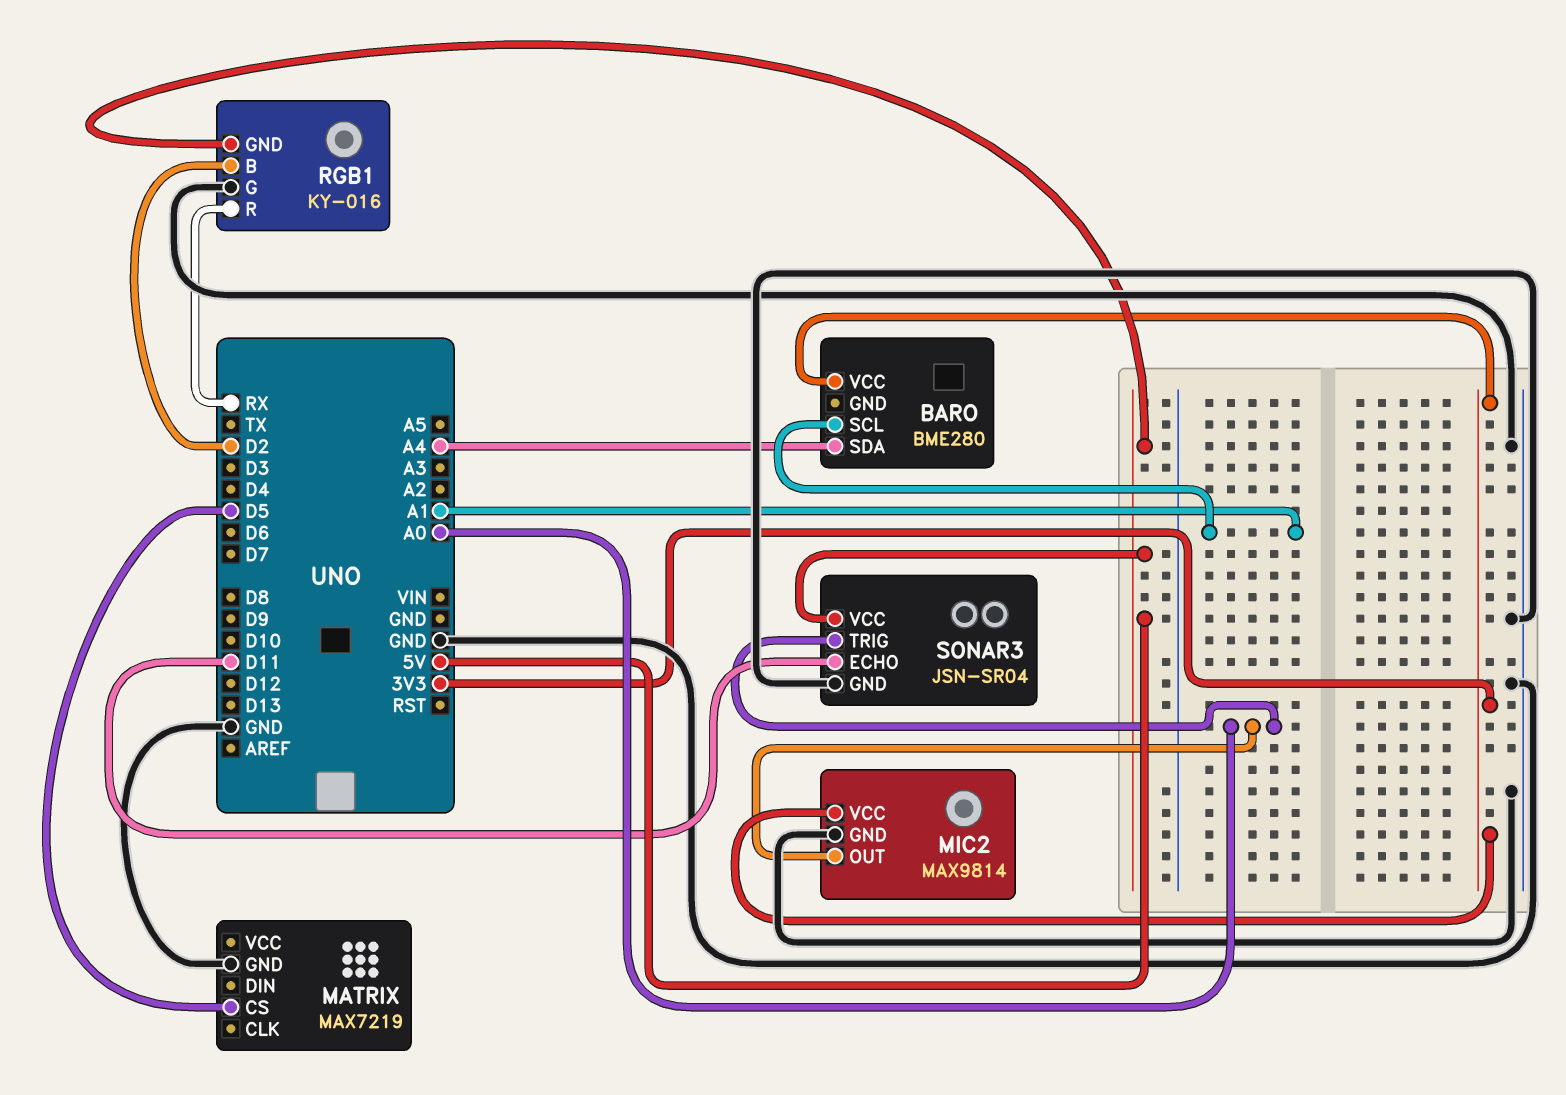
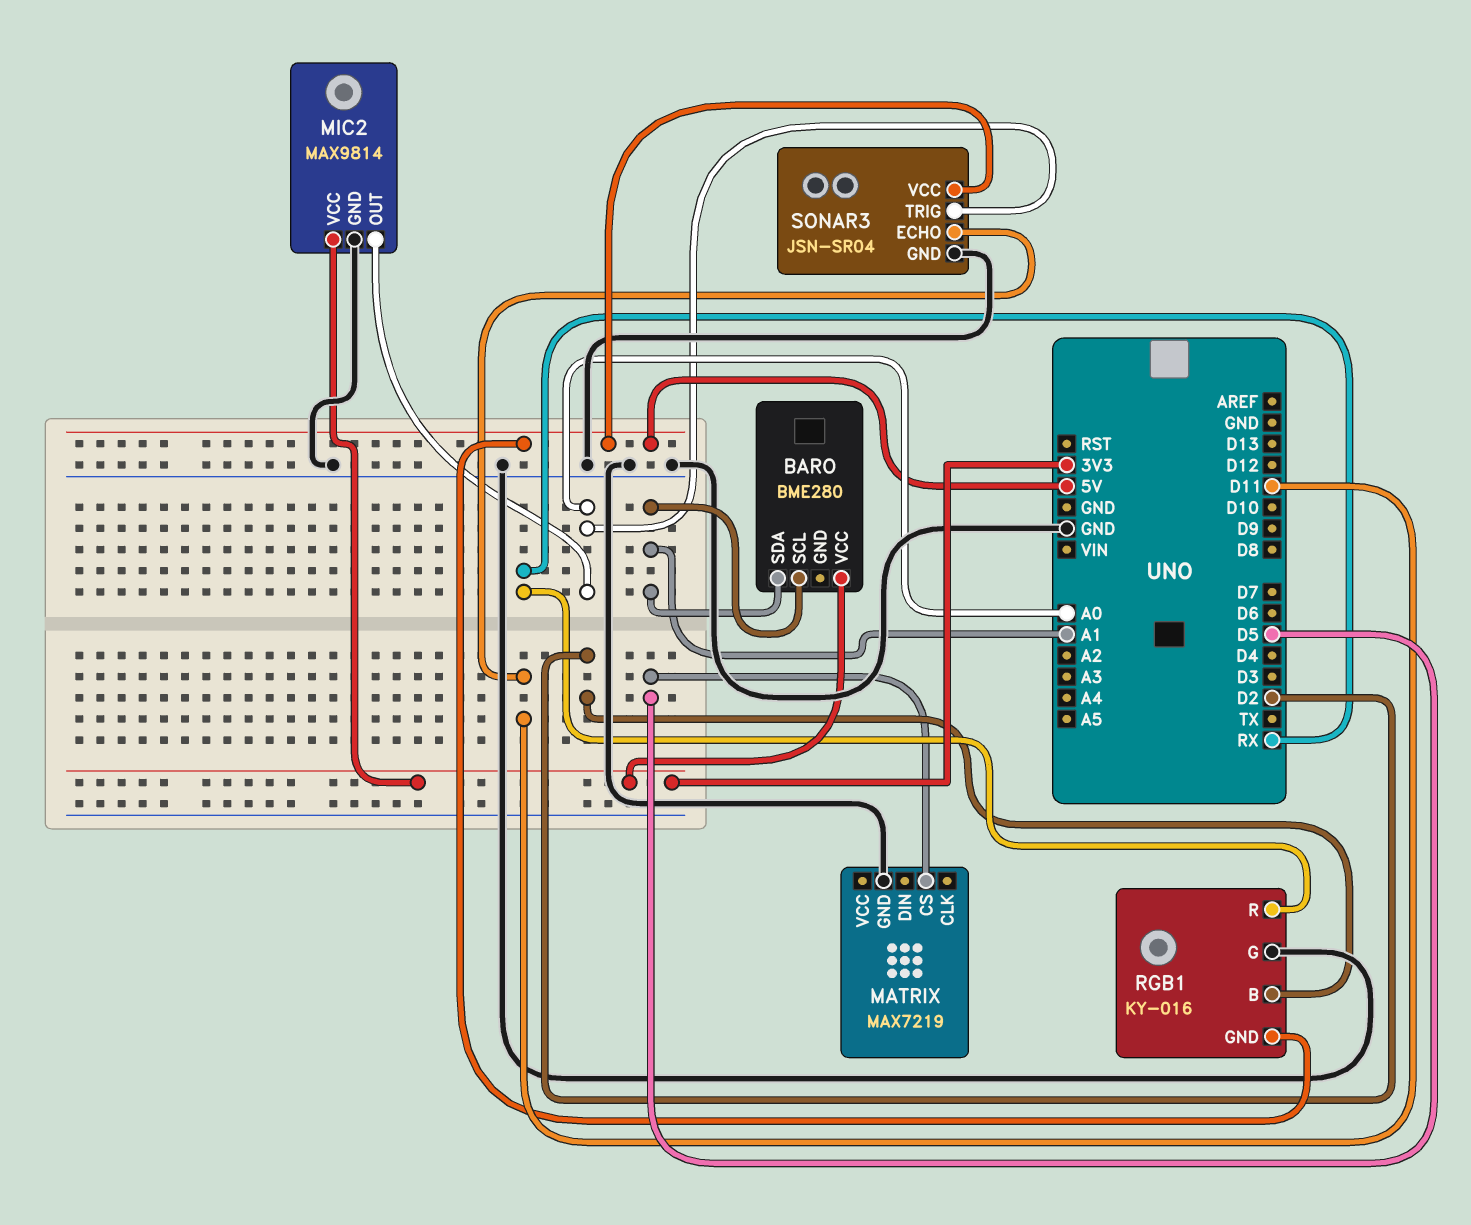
BARO pin SDA: A4 -> A1

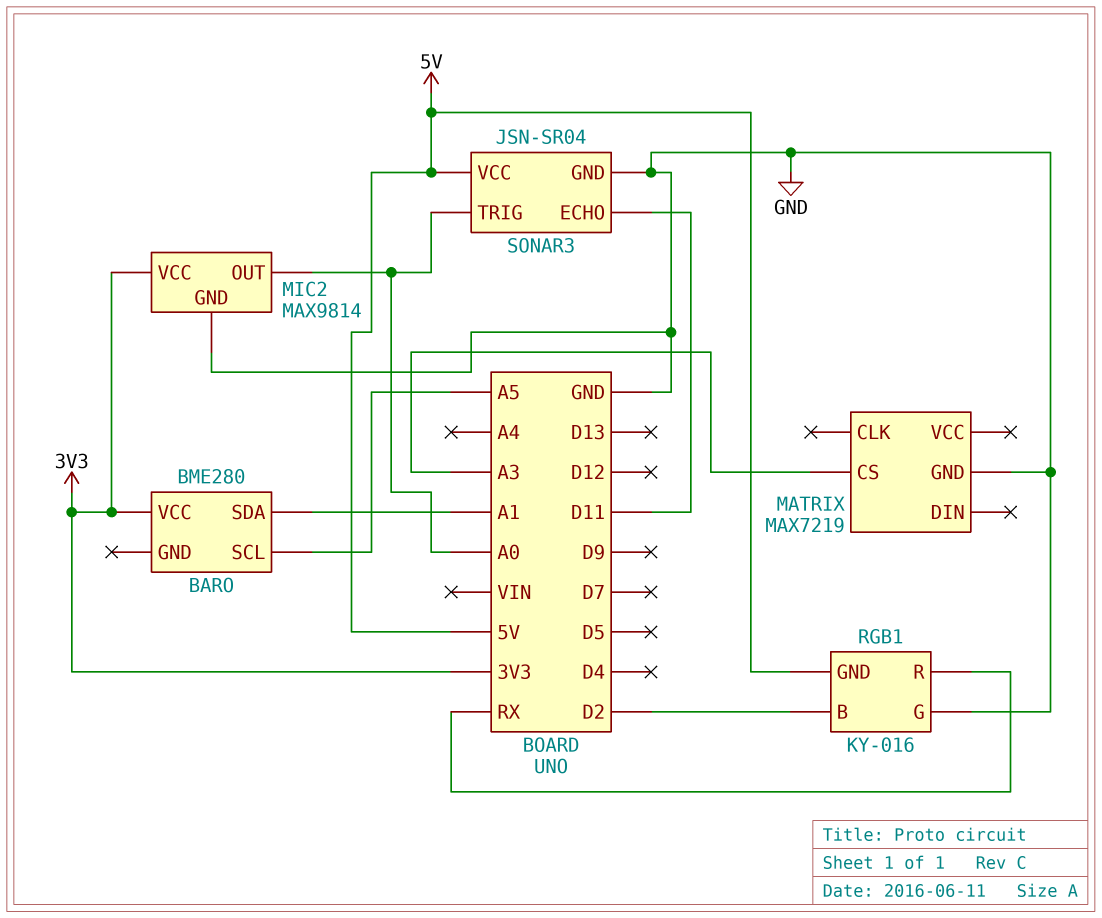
BARO pin SCL: A1 -> A5
MATRIX pin CS: D5 -> A3

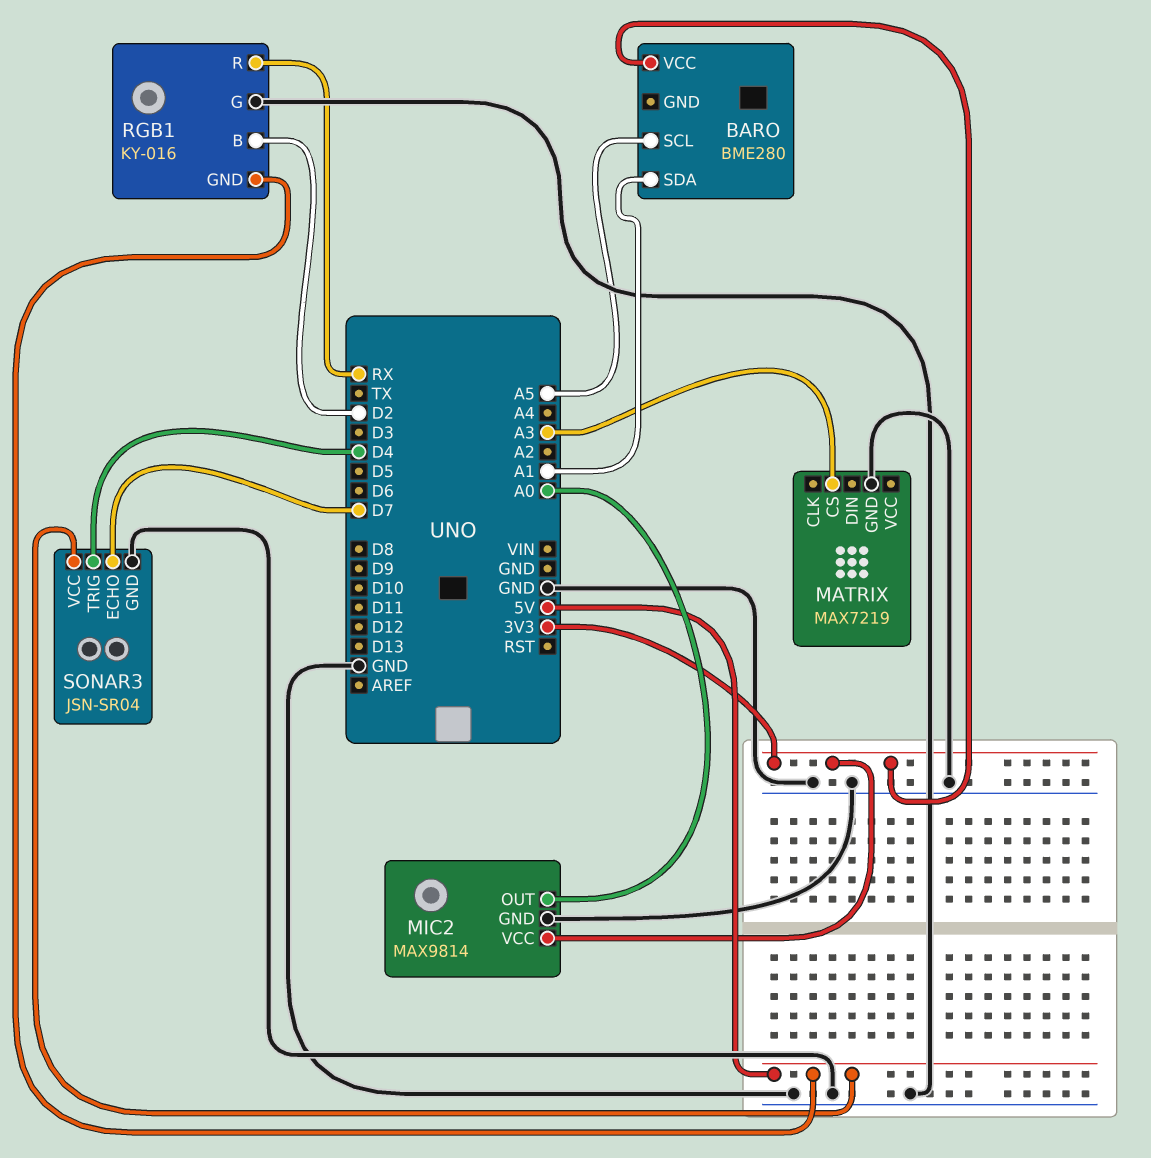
SONAR3 pin ECHO: D11 -> D7
SONAR3 pin TRIG: A0 -> D4

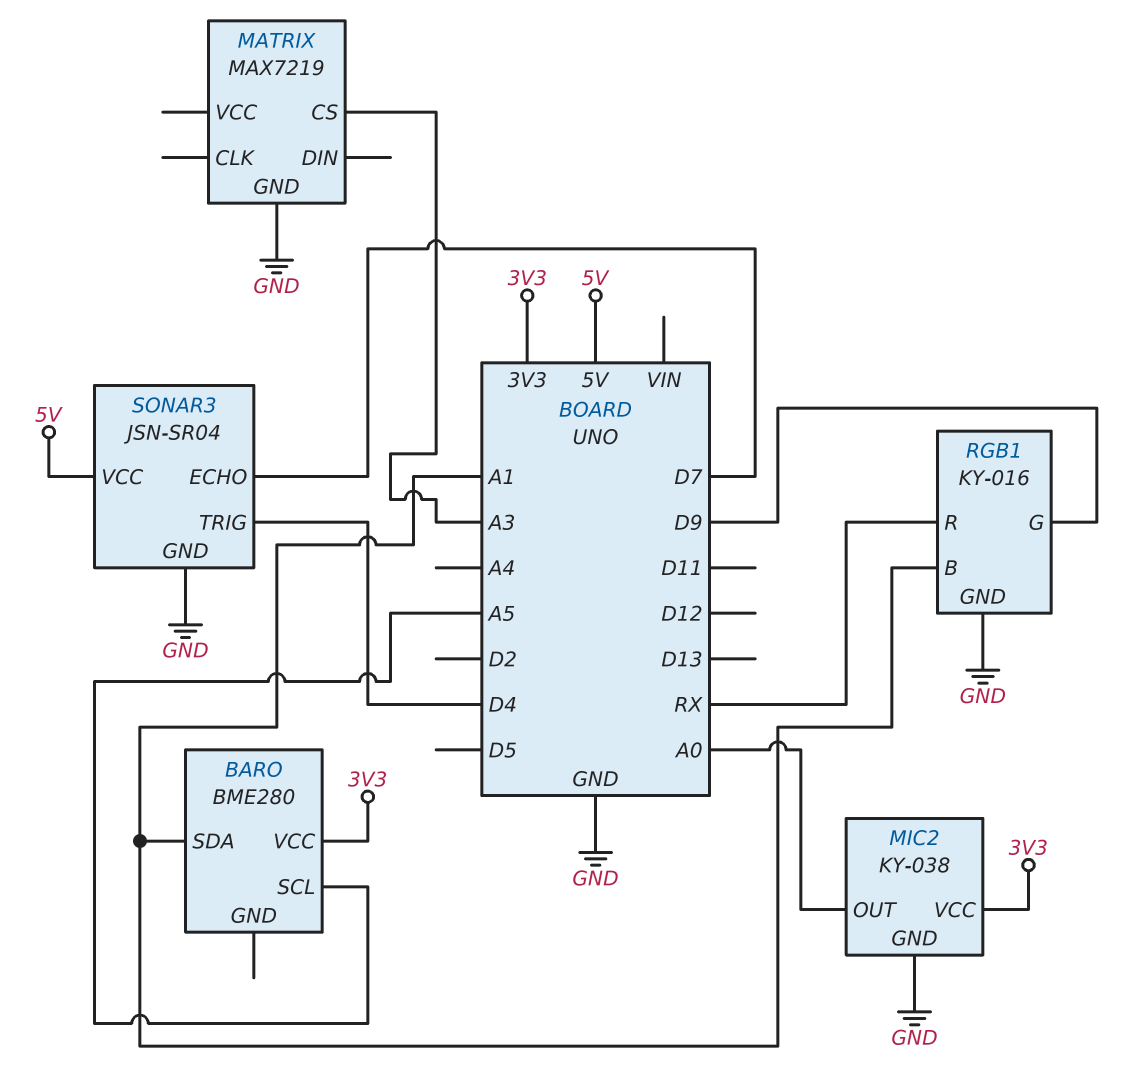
MIC2: MAX9814 -> KY-038
RGB1 pin B: D2 -> A1
RGB1 pin G: GND -> D9
RGB1 pin GND: 5V -> GND

